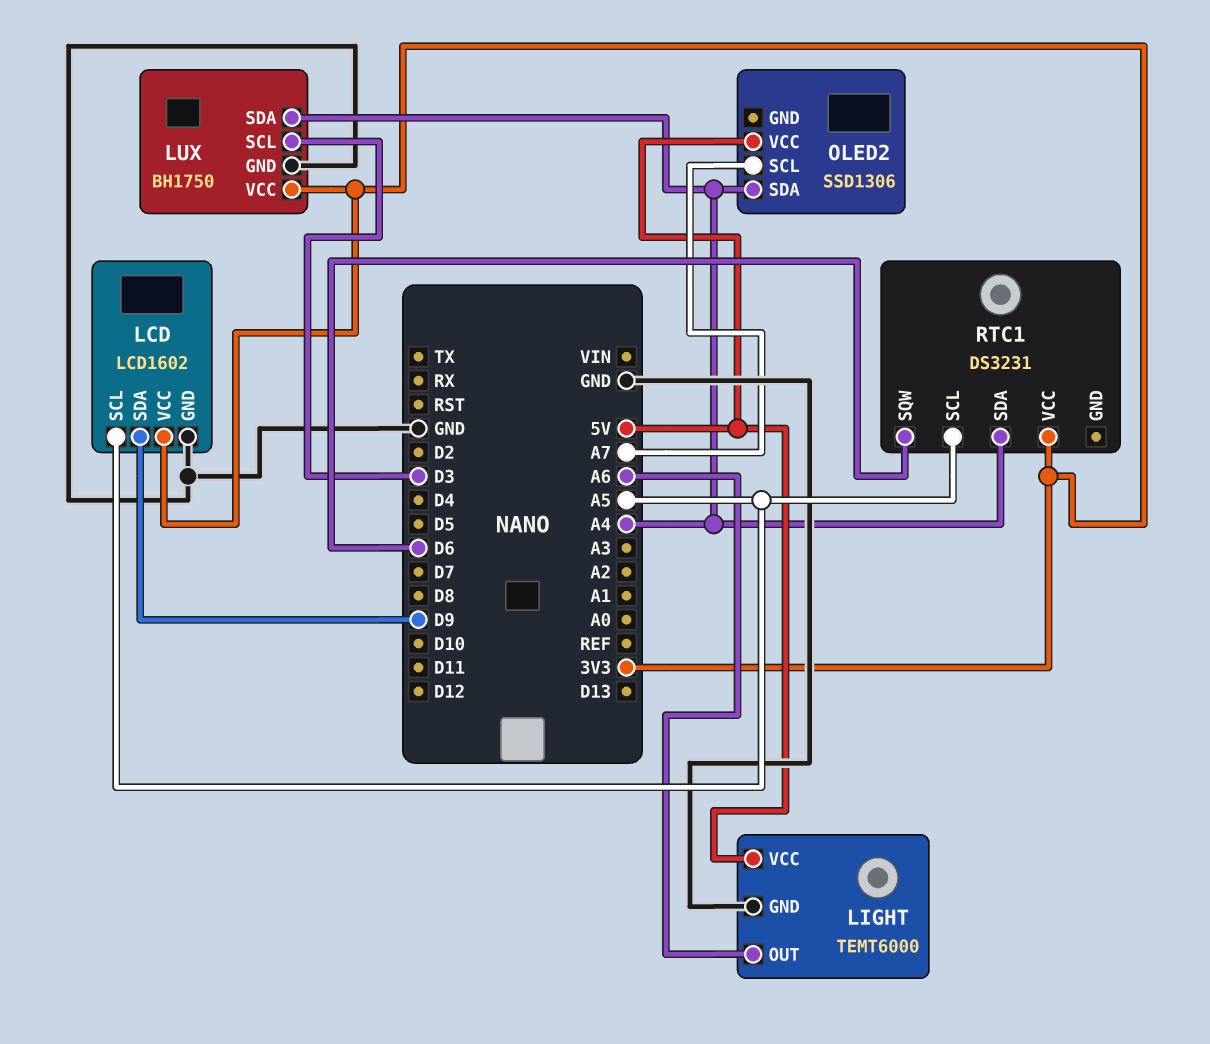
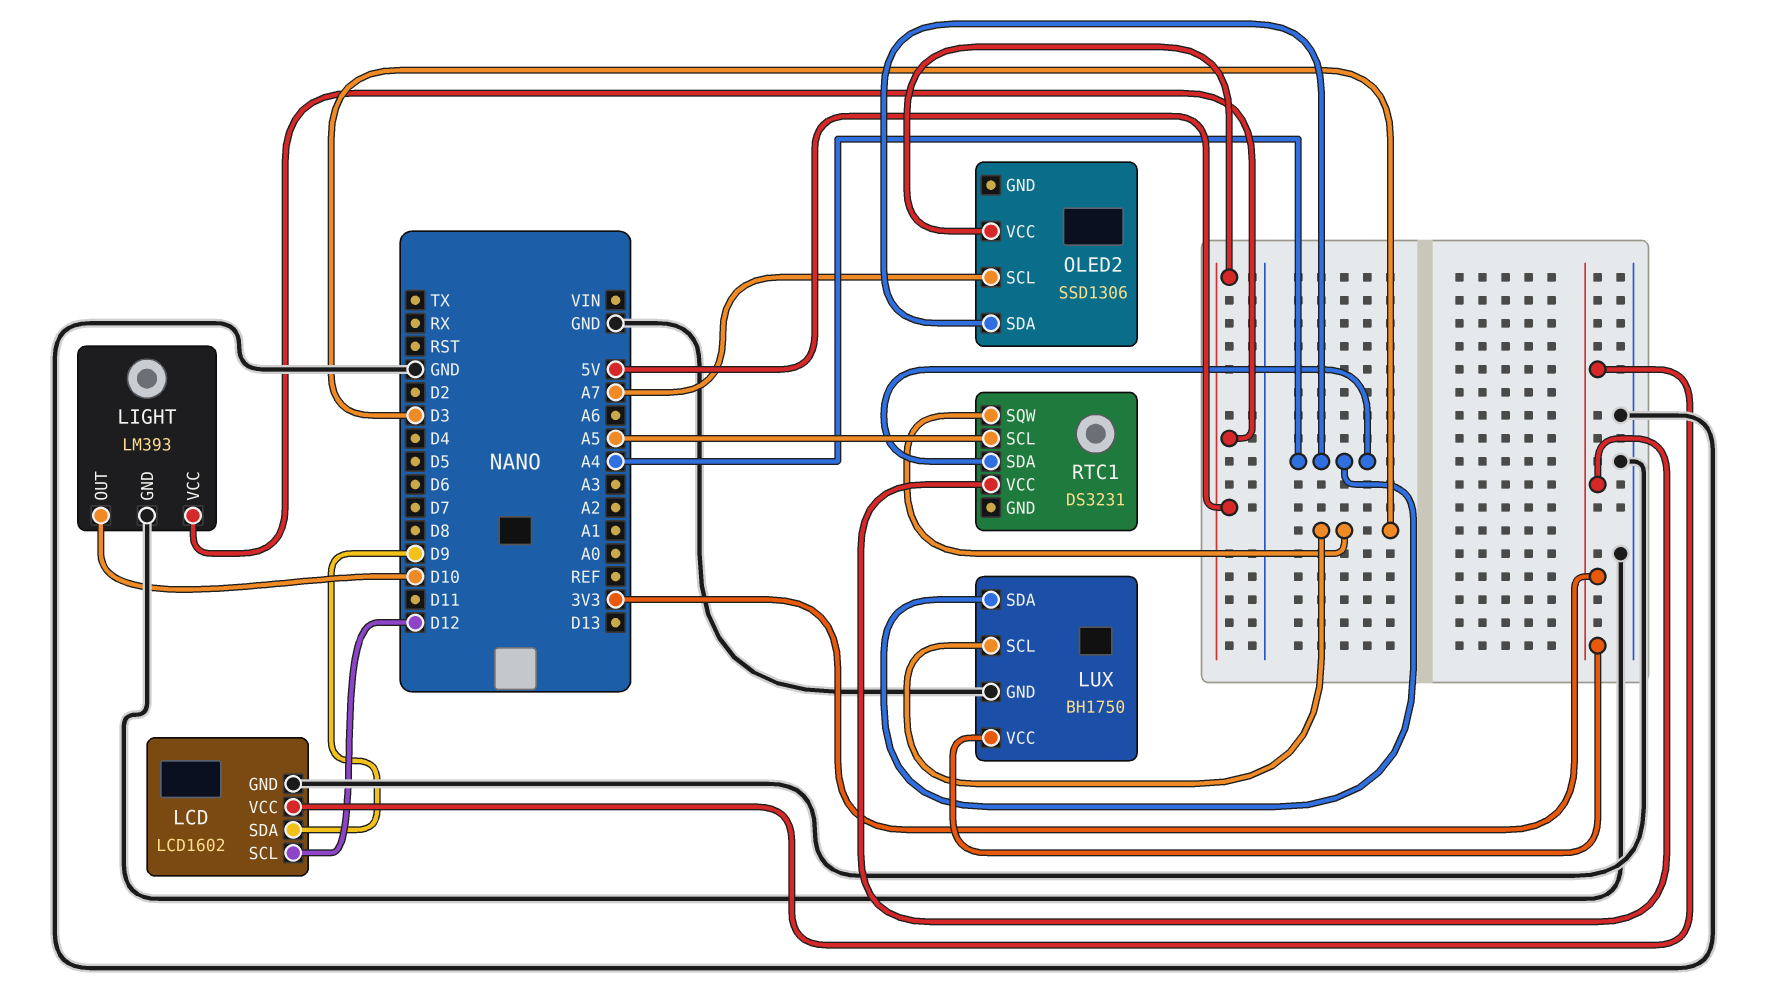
LCD pin SCL: A5 -> D12
LIGHT: TEMT6000 -> LM393
LIGHT pin OUT: A6 -> D10
RTC1 pin SQW: D6 -> D3

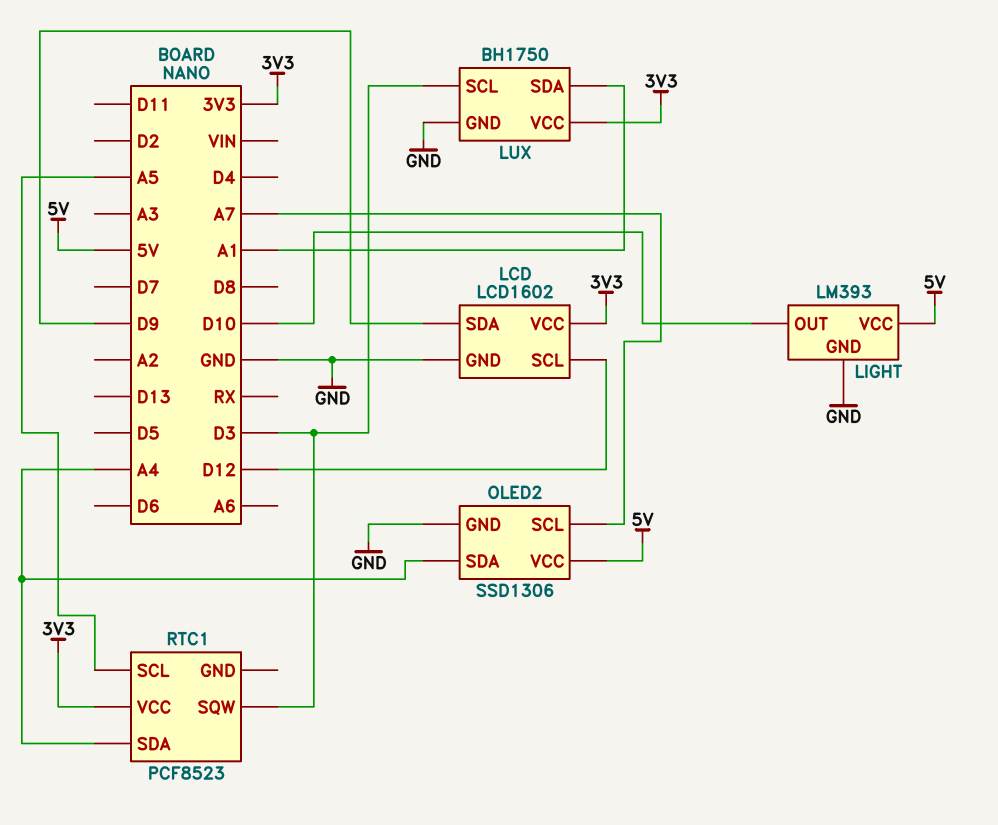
LUX pin SDA: A4 -> A1
OLED2 pin GND: none -> GND
RTC1: DS3231 -> PCF8523

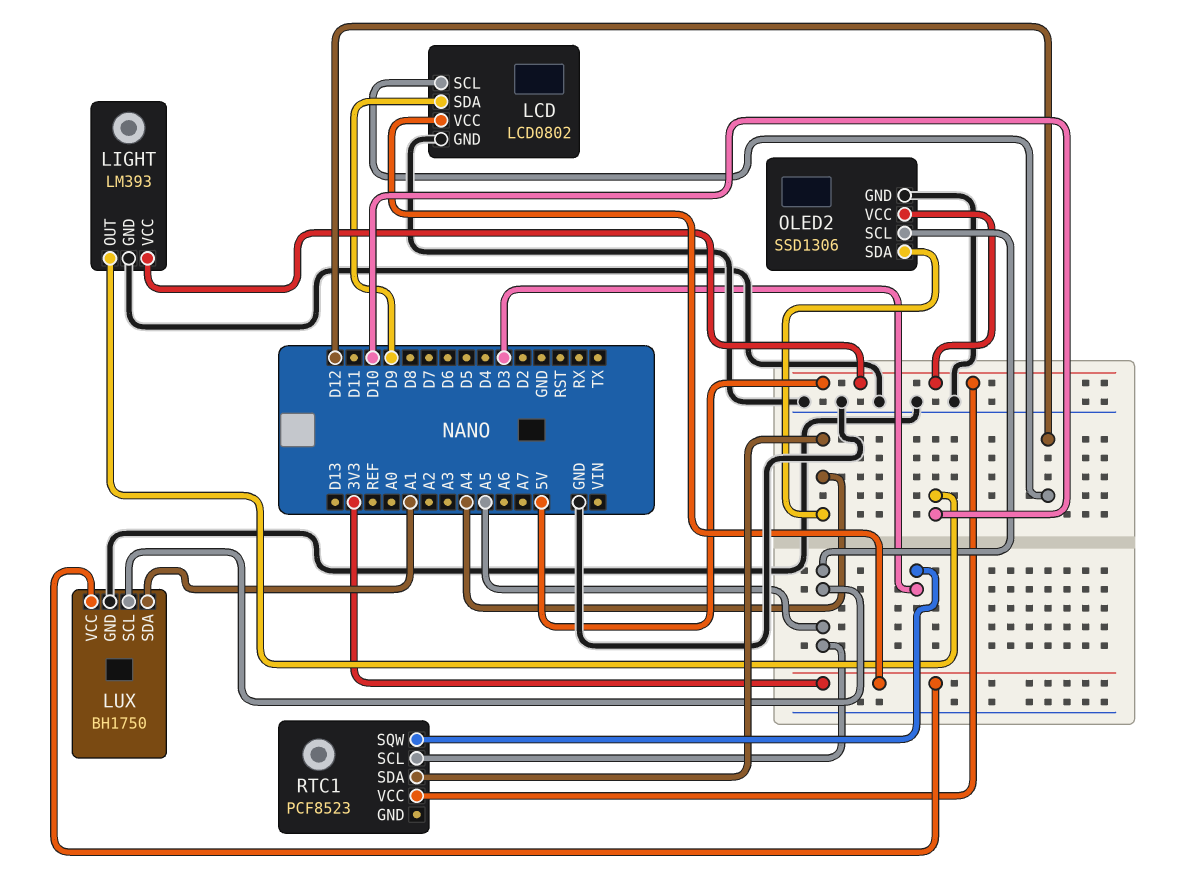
LCD: LCD1602 -> LCD0802
LUX pin SCL: D3 -> A5
OLED2 pin SCL: A7 -> A5
RTC1 pin VCC: 3V3 -> 5V

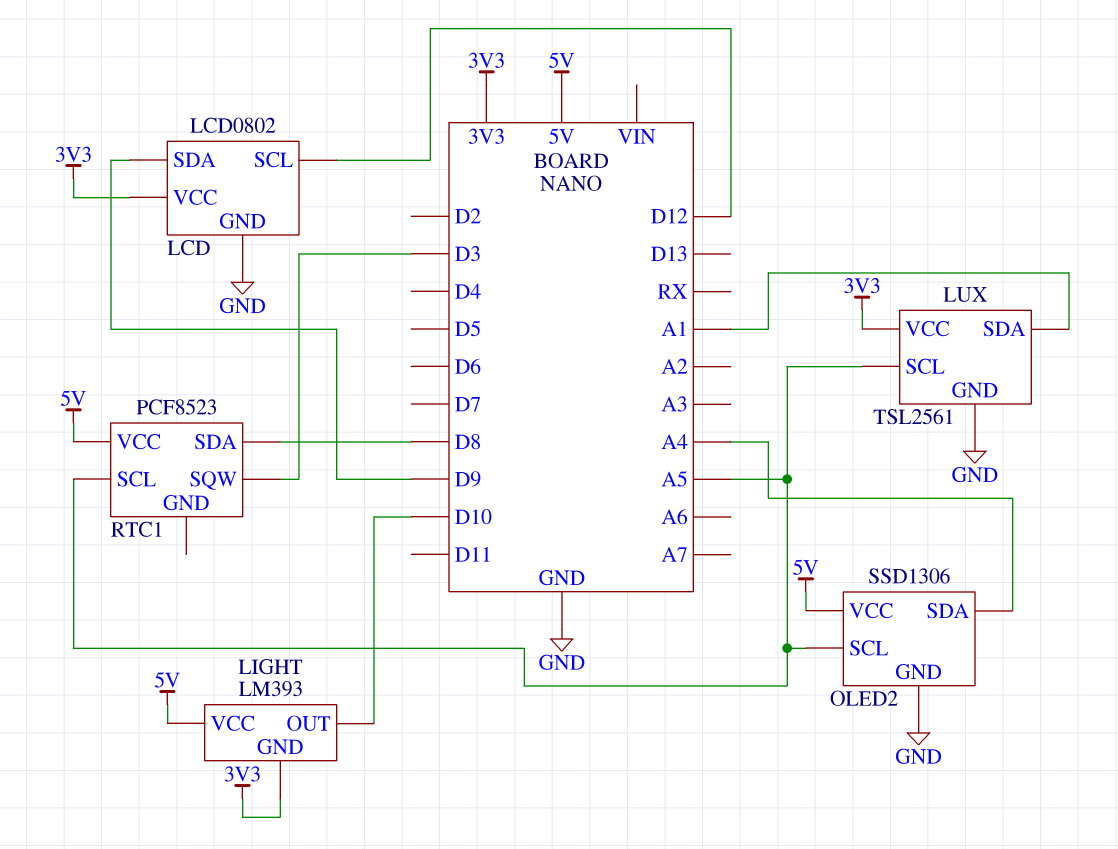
LIGHT pin GND: GND -> 3V3
LUX: BH1750 -> TSL2561
RTC1 pin SDA: A4 -> D8

